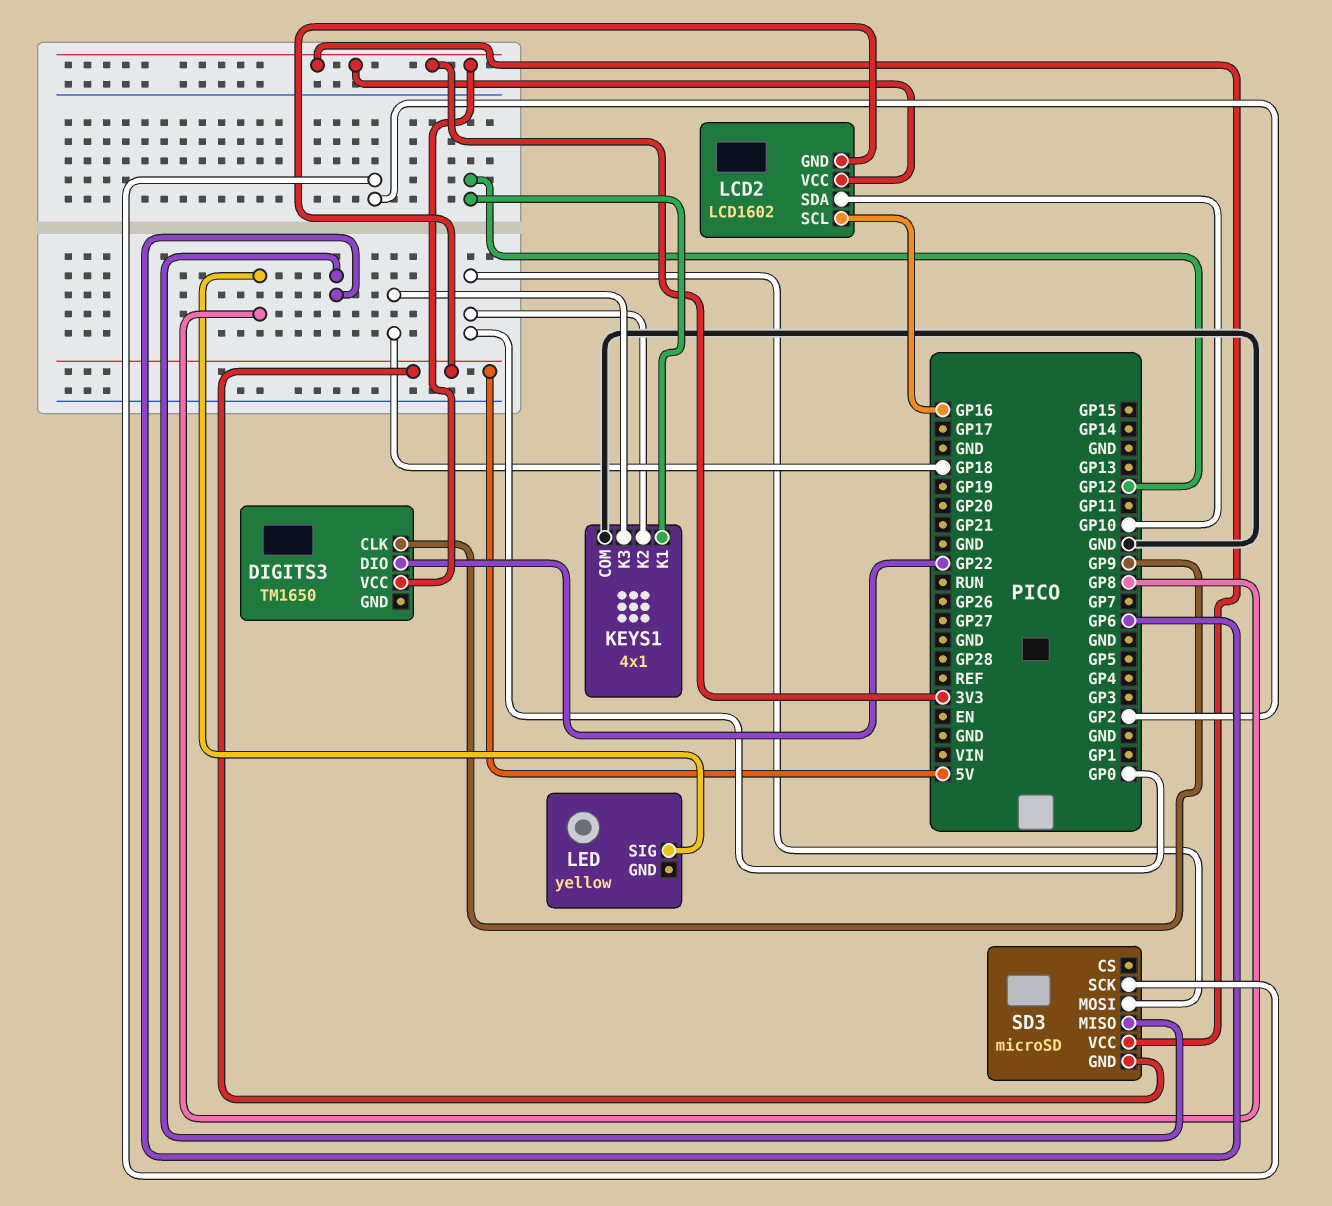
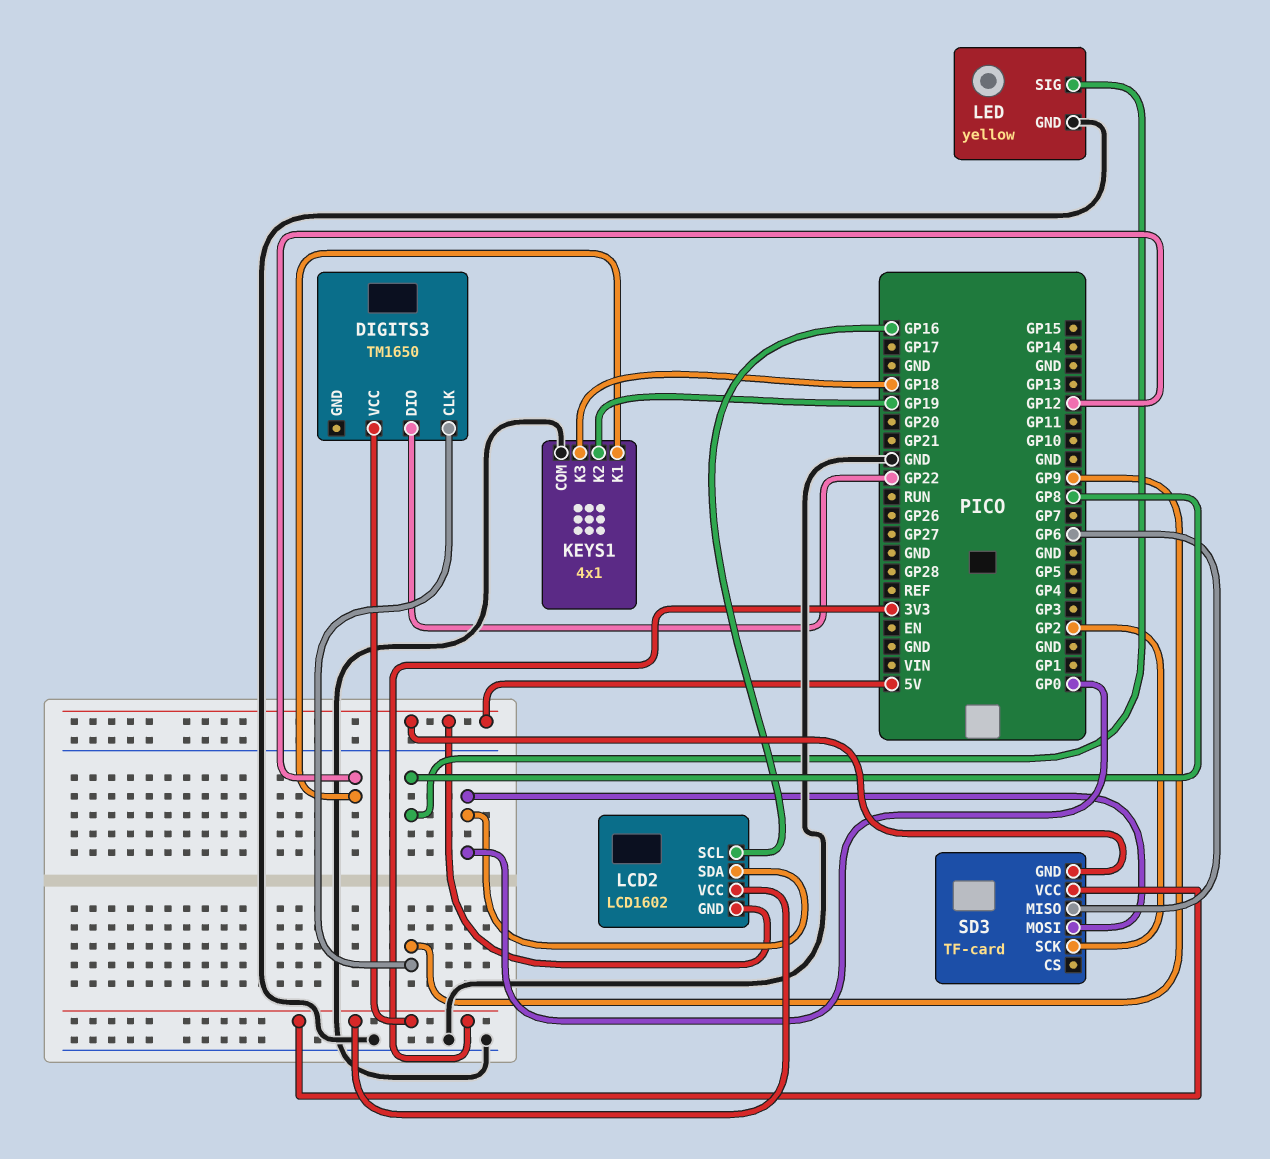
KEYS1 pin K2: GP0 -> GP19
LCD2 pin SDA: GP10 -> GP0
LED pin GND: none -> GND
SD3: microSD -> TF-card

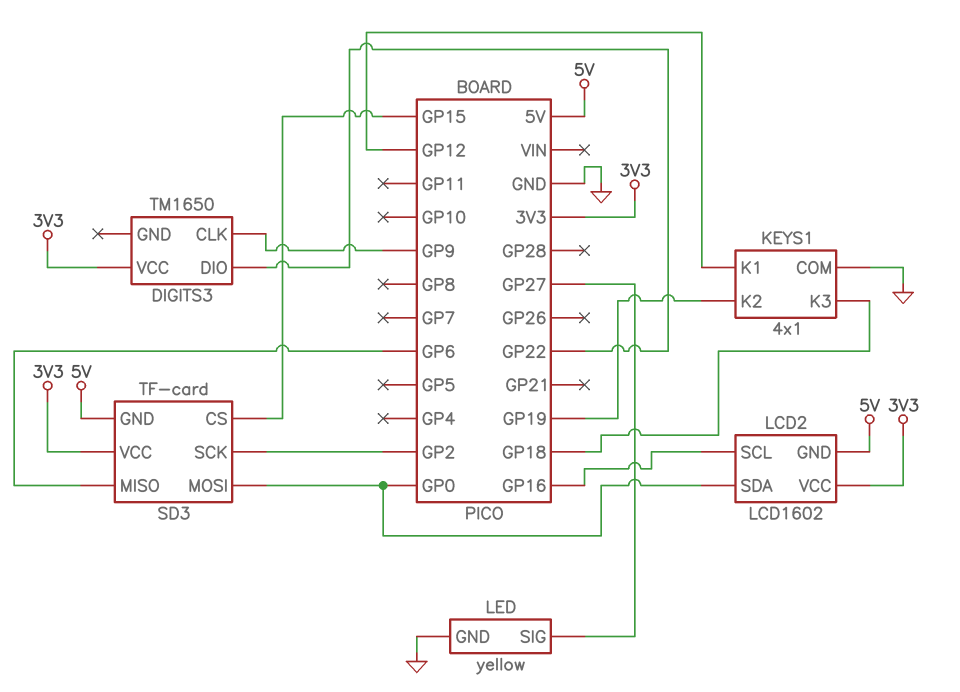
LED pin SIG: GP8 -> GP27
SD3 pin CS: none -> GP15

